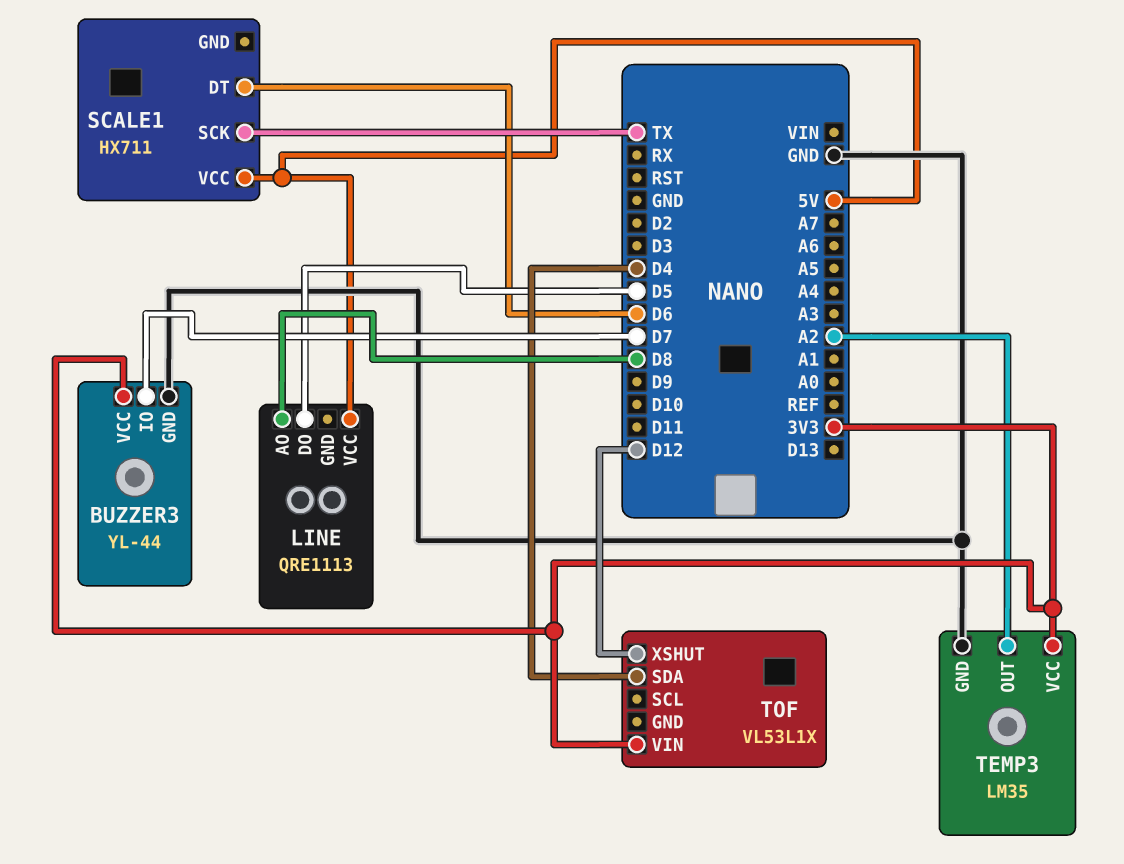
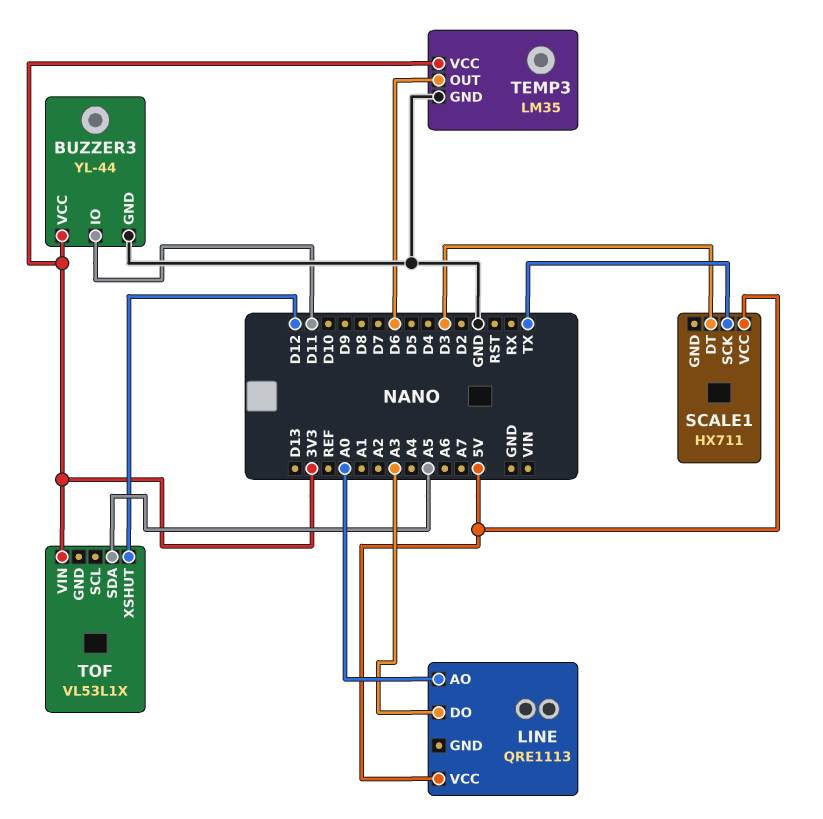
BUZZER3 pin IO: D7 -> D11
LINE pin AO: D8 -> A0
LINE pin DO: D5 -> A3
SCALE1 pin DT: D6 -> D3
TEMP3 pin OUT: A2 -> D6
TOF pin SDA: D4 -> A5

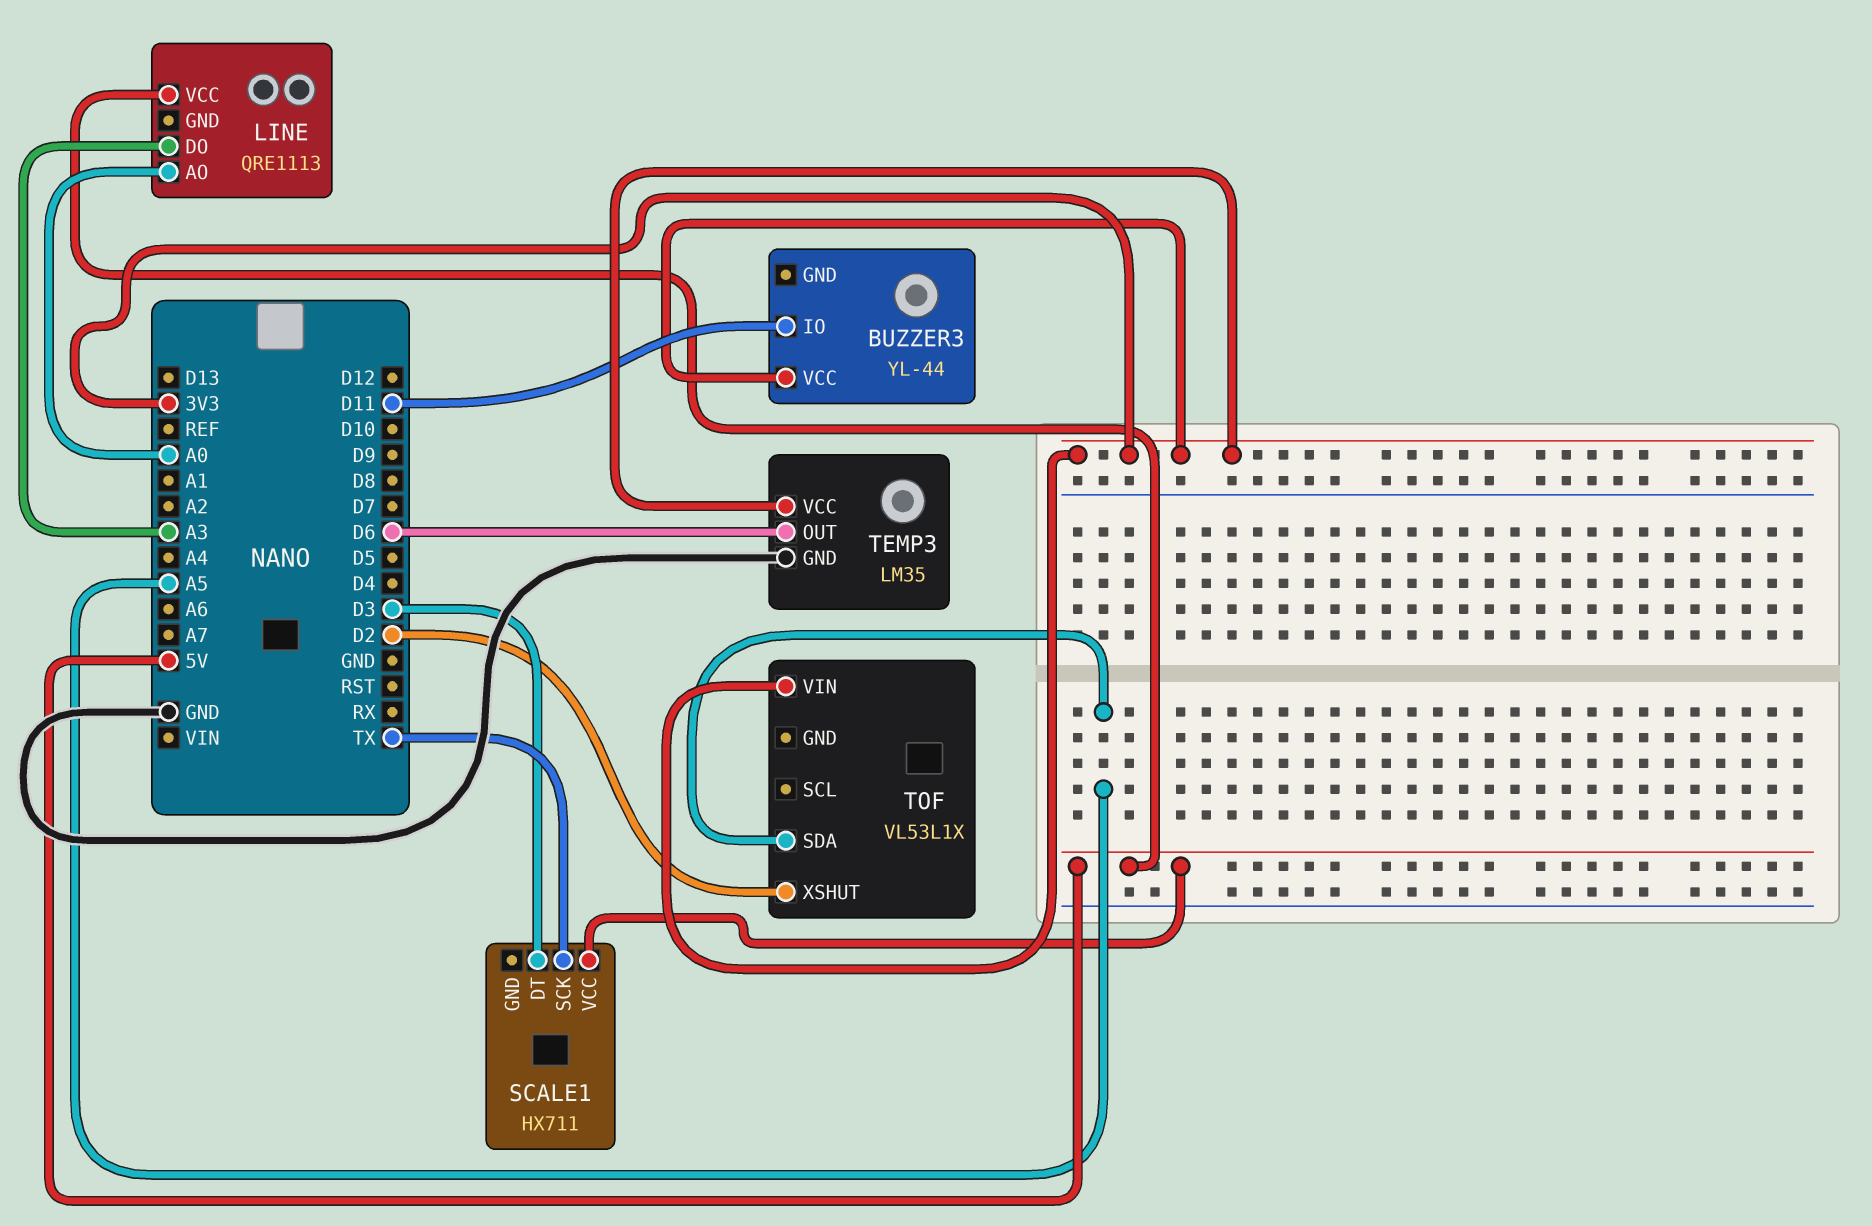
BUZZER3 pin GND: GND -> none
TOF pin XSHUT: D12 -> D2

